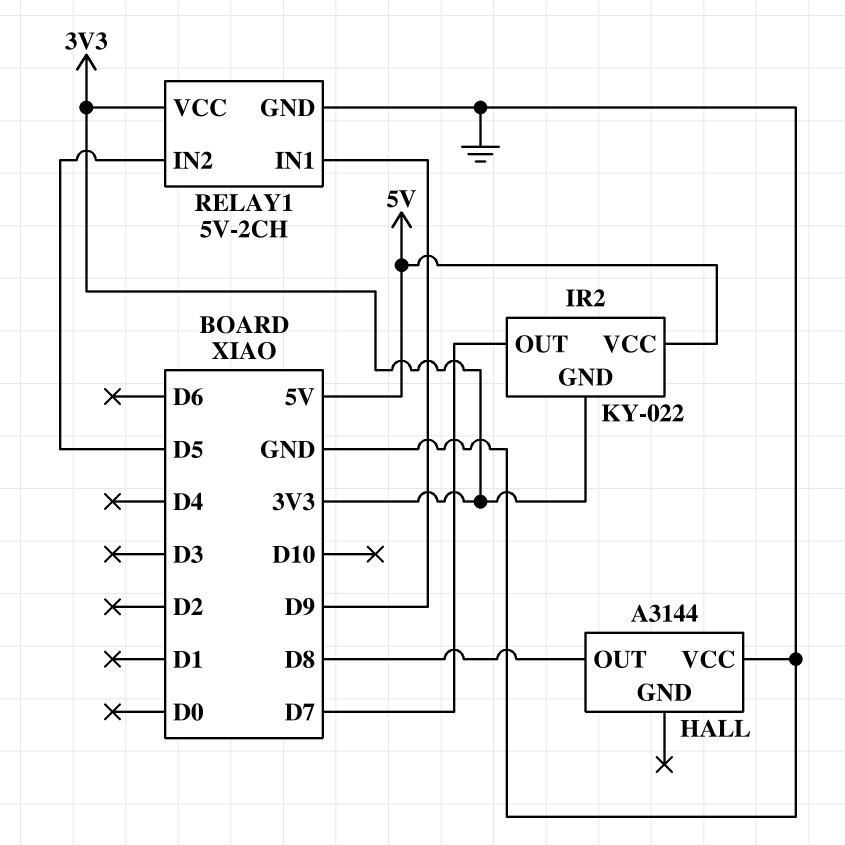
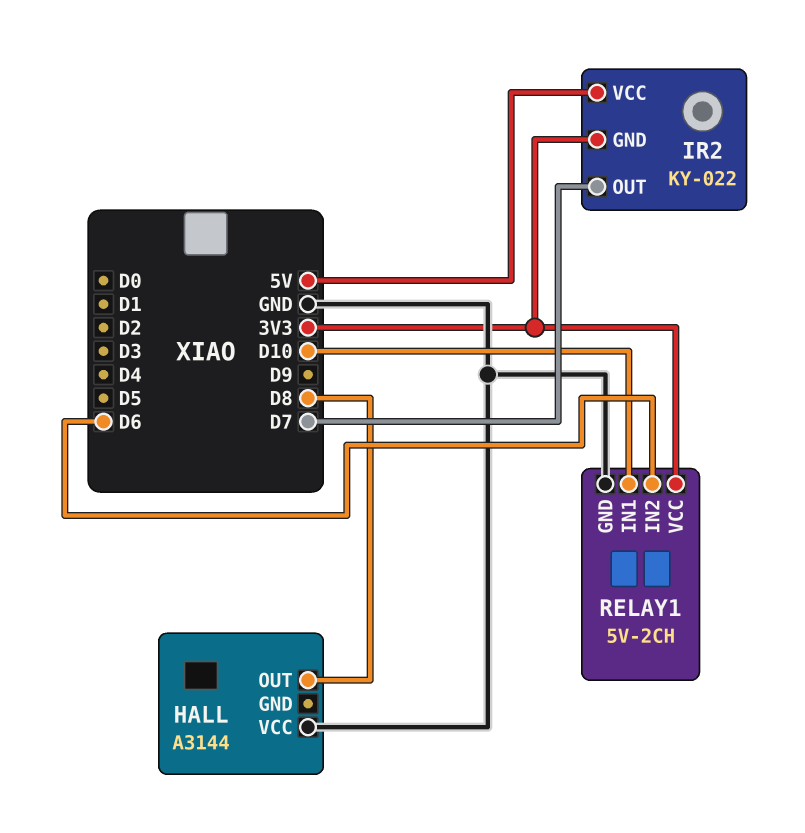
RELAY1 pin IN1: D9 -> D10
RELAY1 pin IN2: D5 -> D6

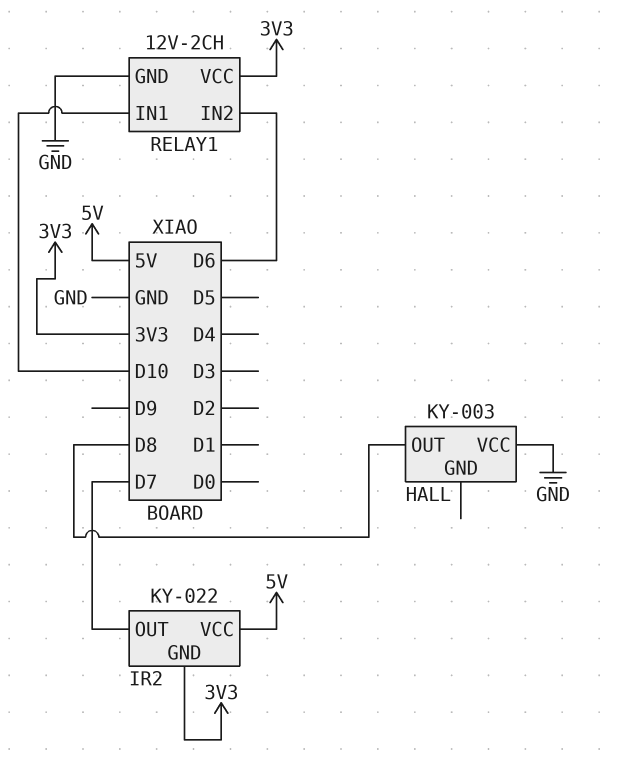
HALL: A3144 -> KY-003
RELAY1: 5V-2CH -> 12V-2CH

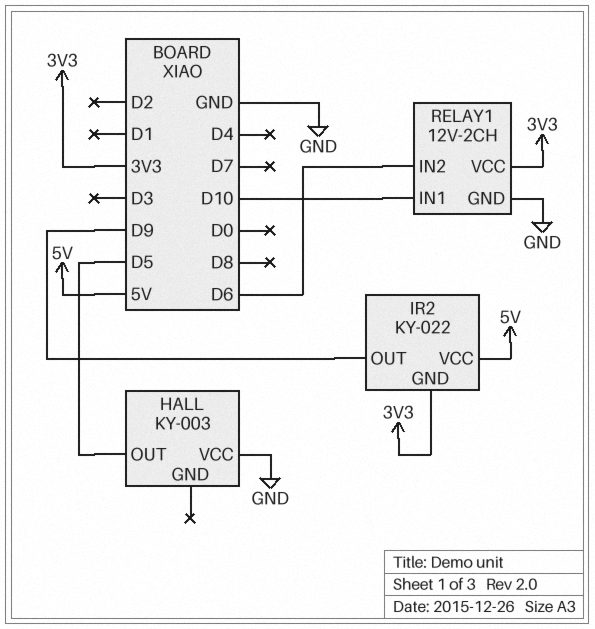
HALL pin OUT: D8 -> D5
IR2 pin OUT: D7 -> D9

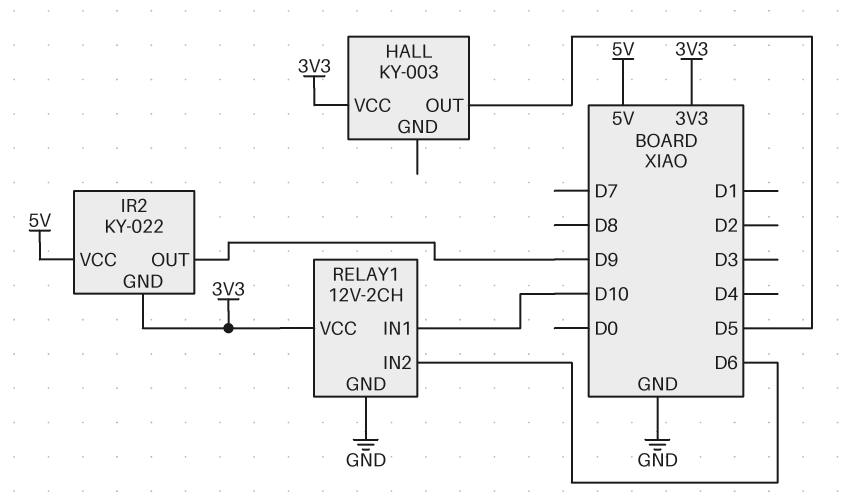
HALL pin VCC: GND -> 3V3

